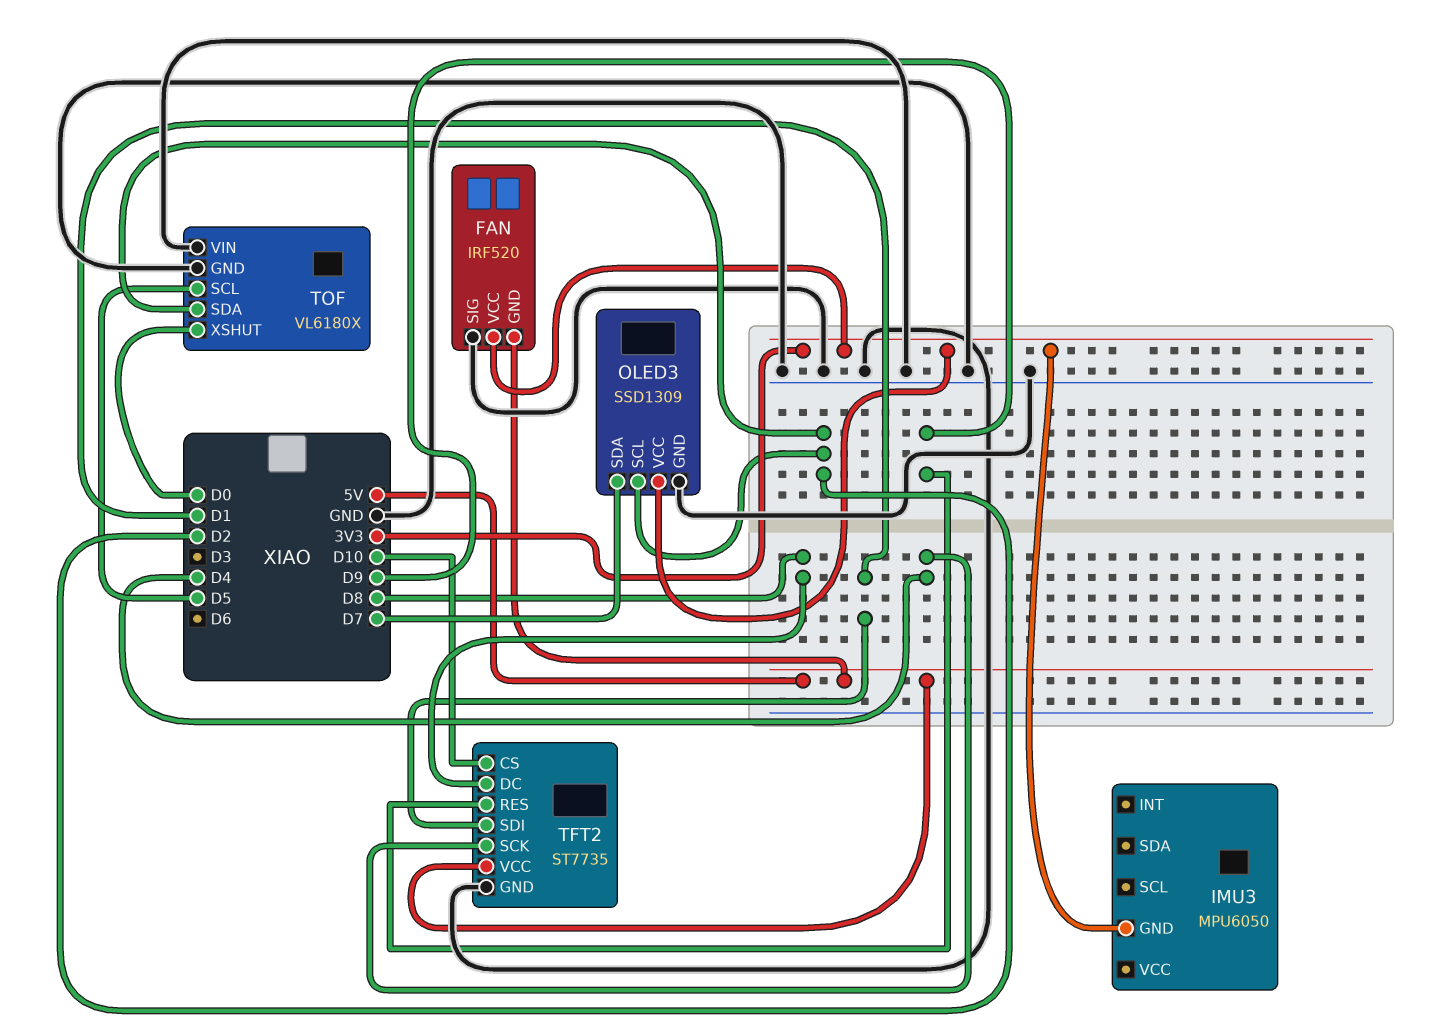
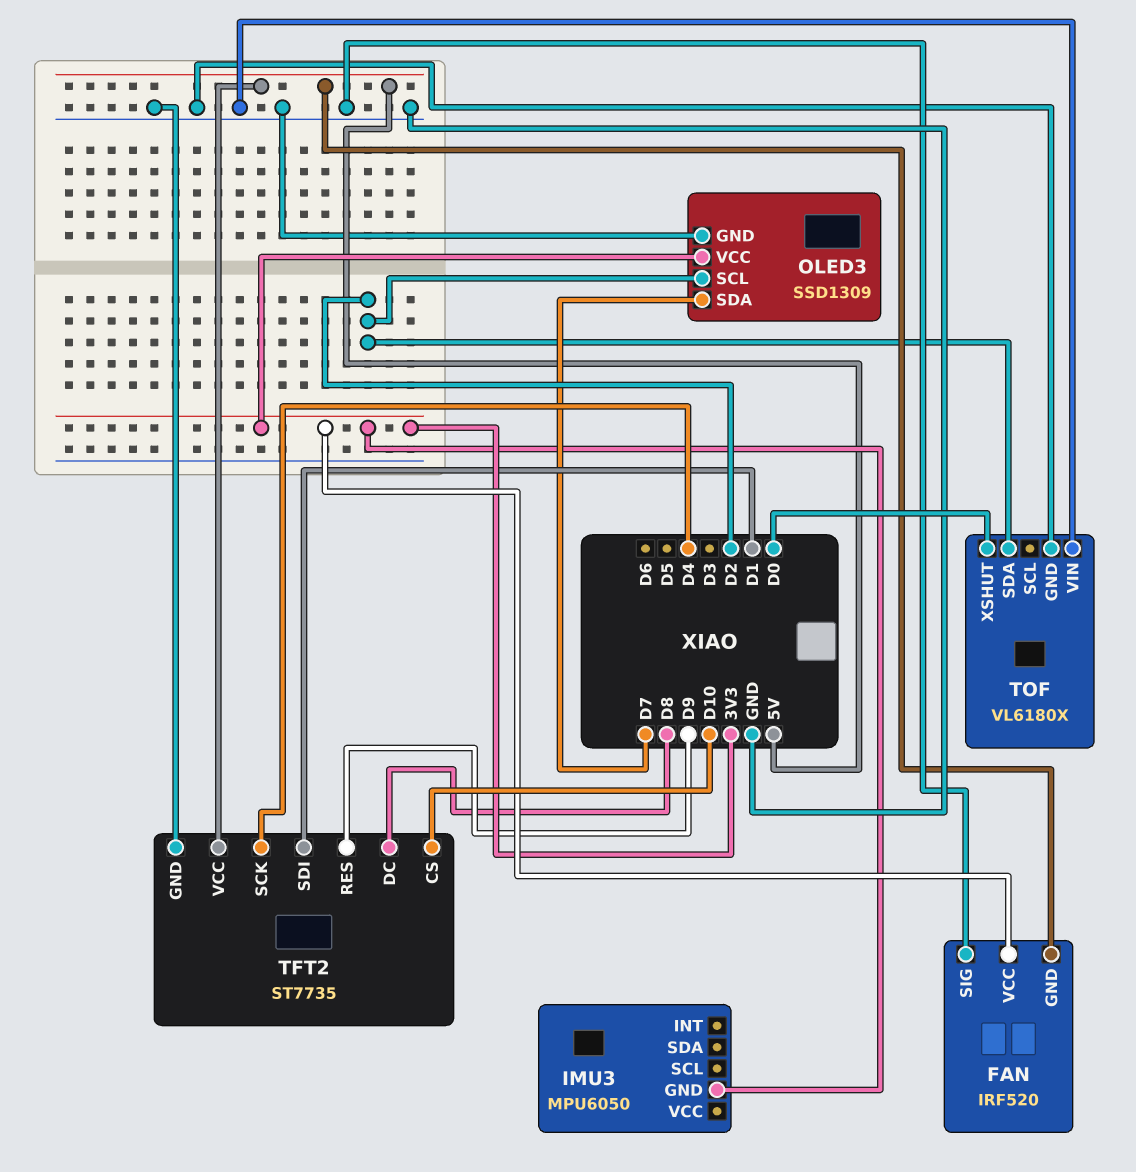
TOF pin SCL: D5 -> none

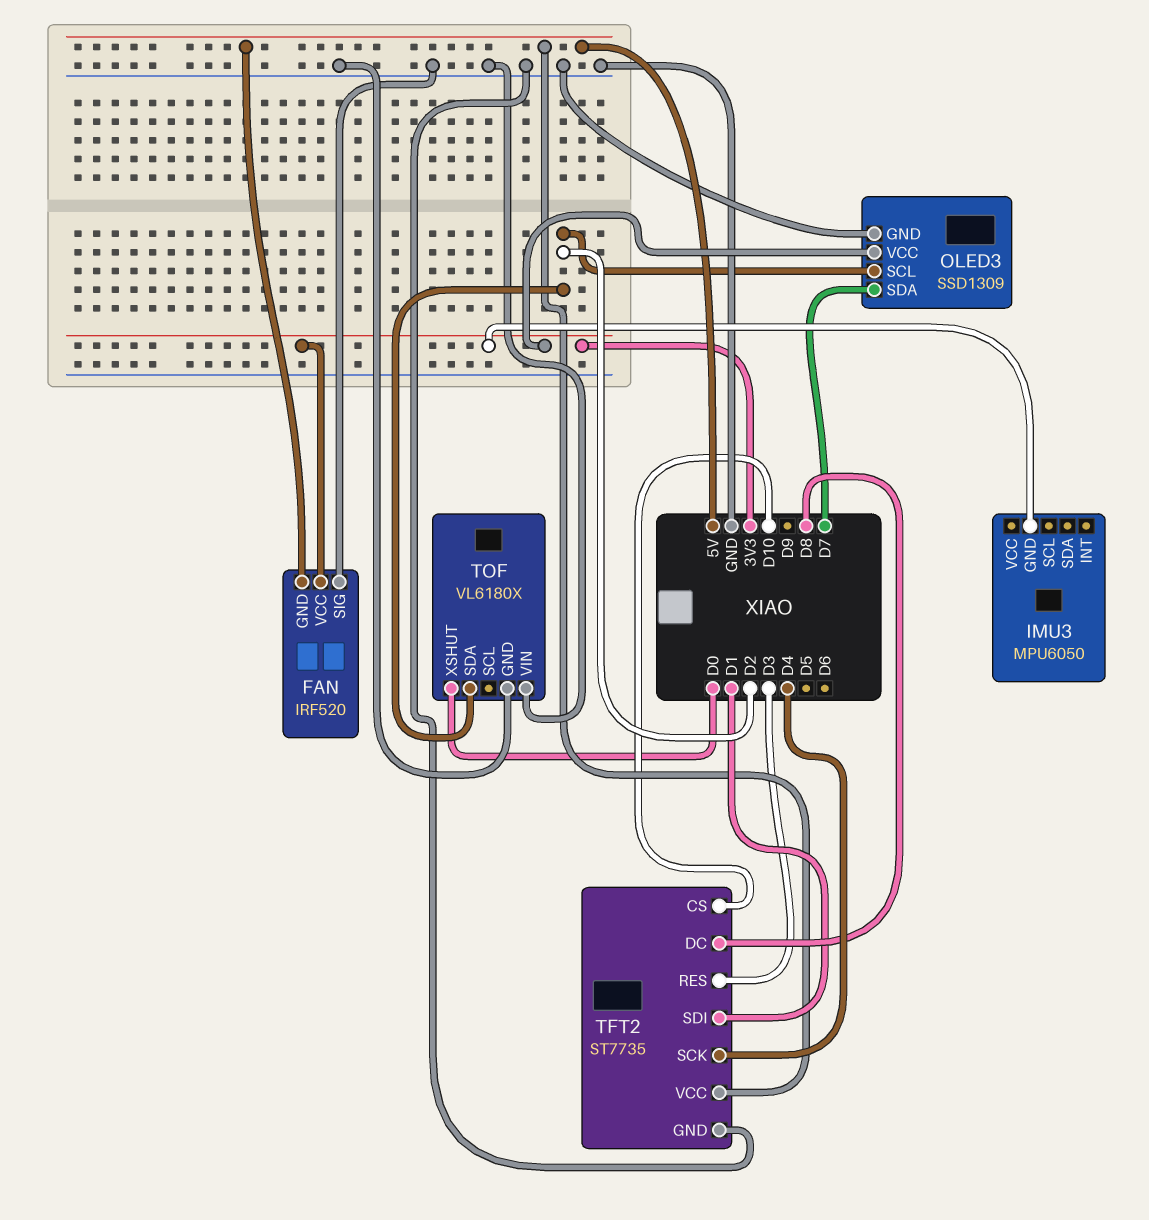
TFT2 pin RES: D9 -> D3

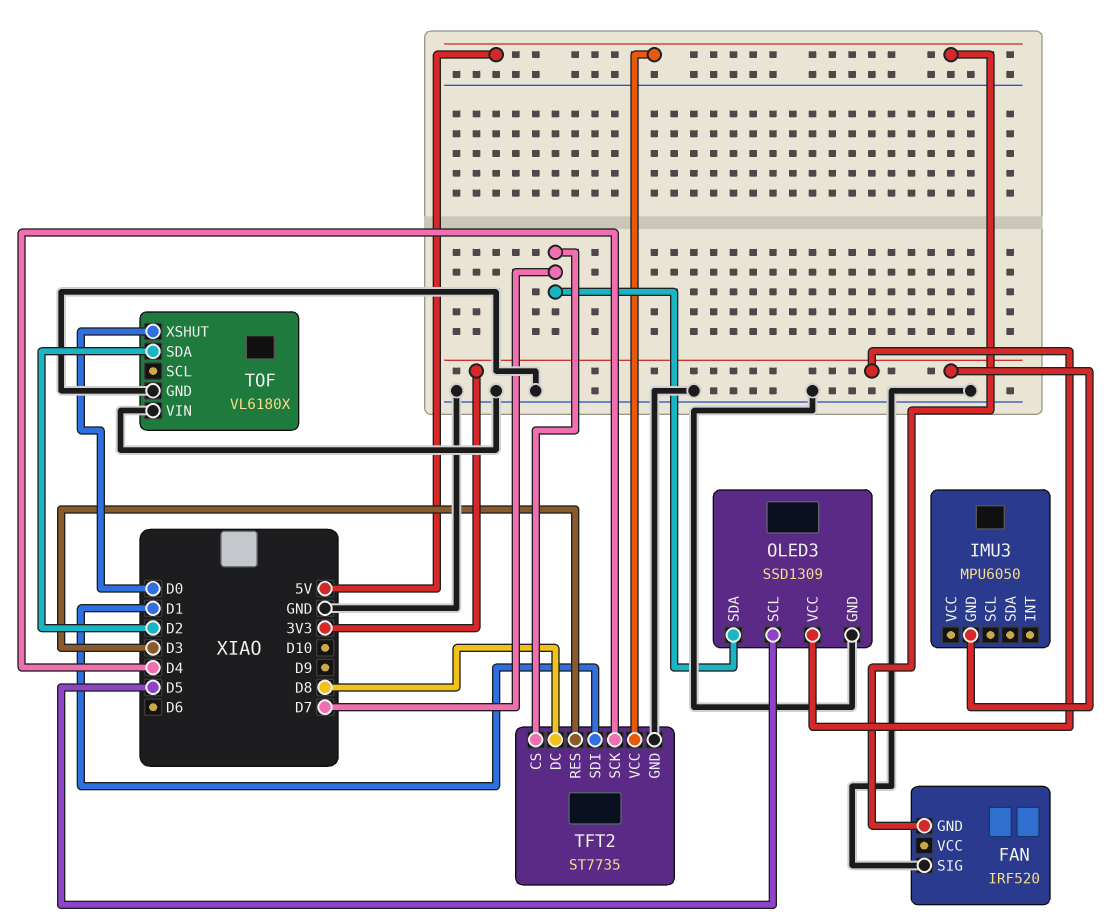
FAN pin VCC: 3V3 -> none
OLED3 pin SCL: D2 -> D5
TFT2 pin CS: D10 -> D7

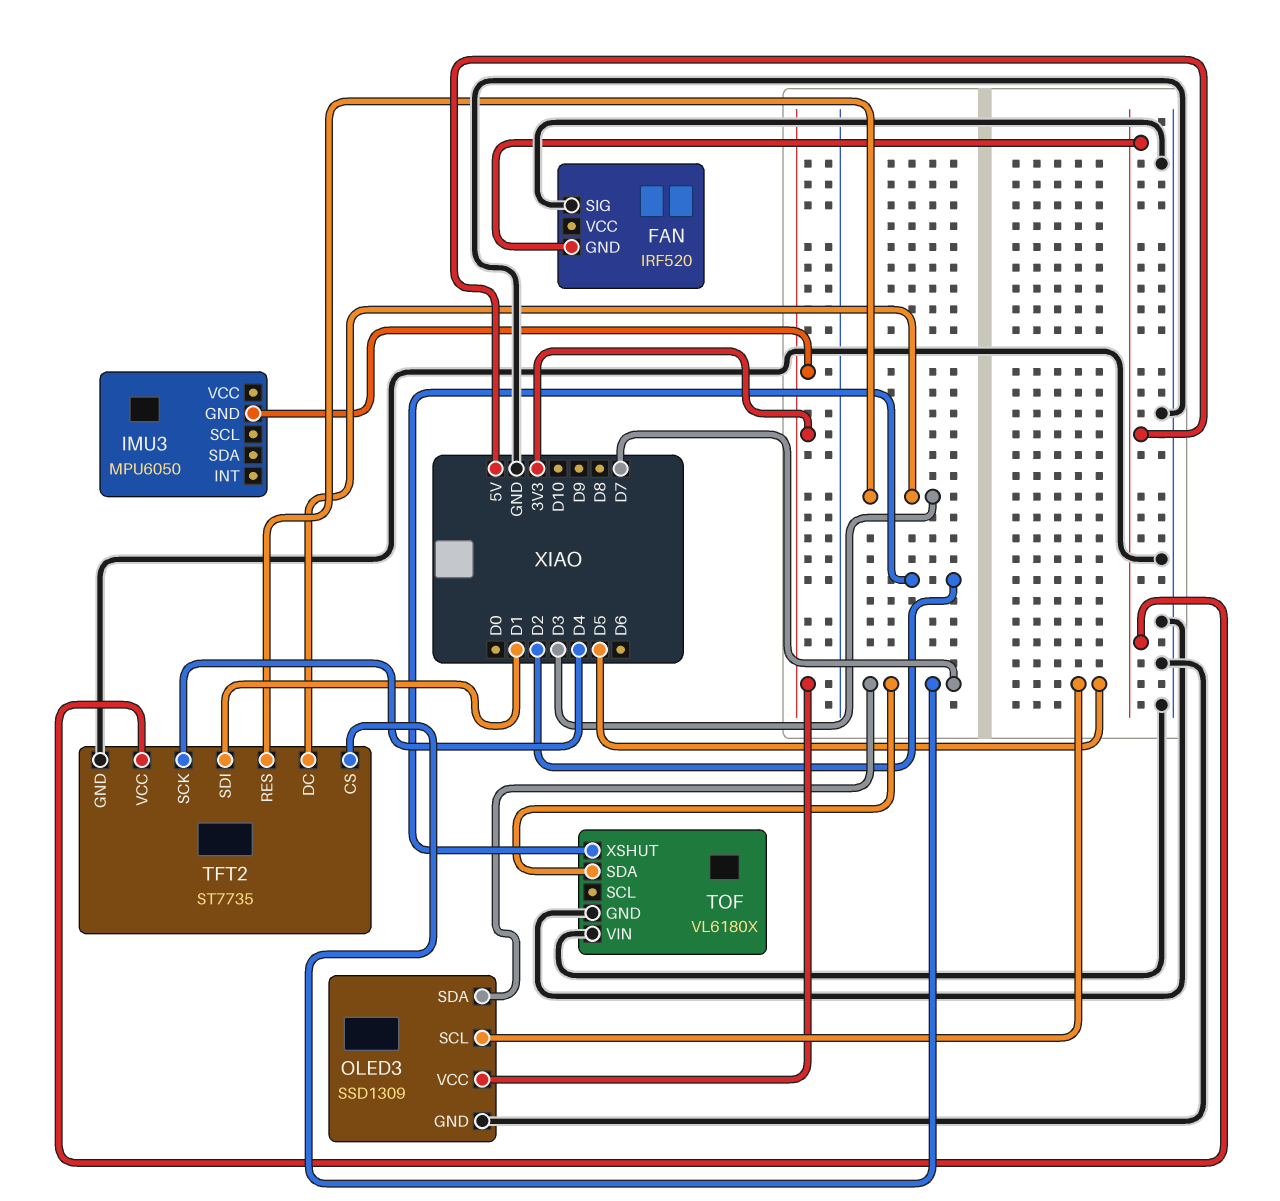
TFT2 pin DC: D8 -> D3
TOF pin SDA: D2 -> D7
TOF pin XSHUT: D0 -> D2

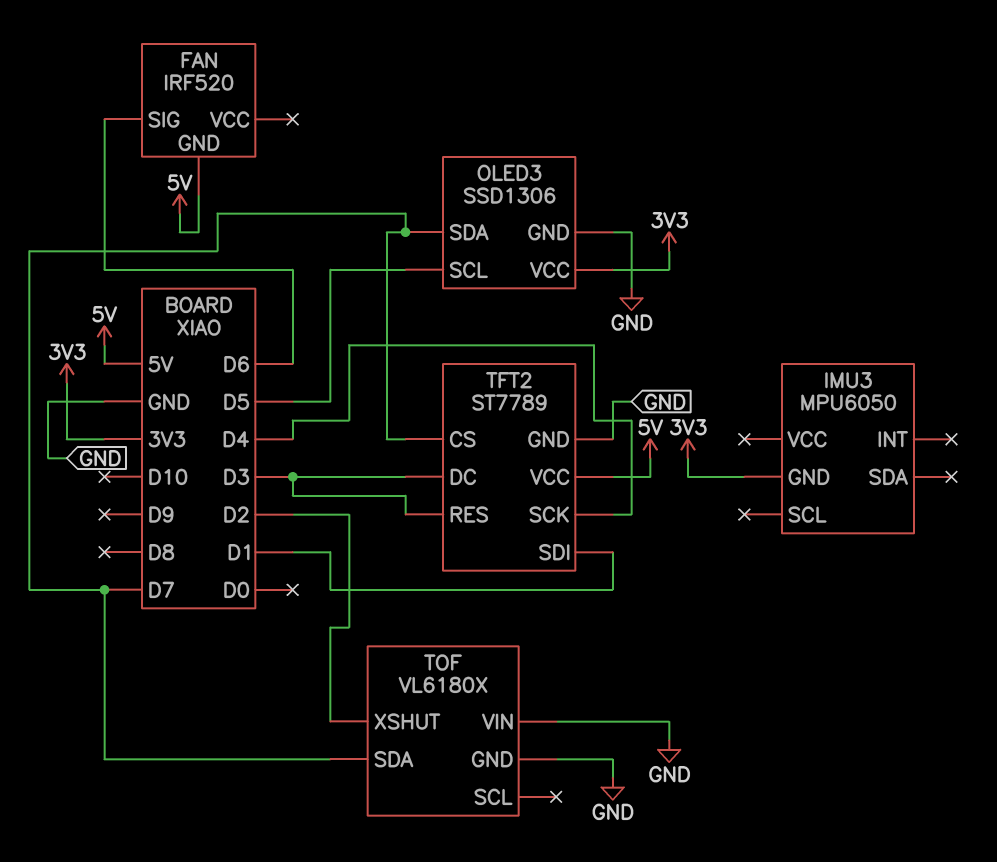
FAN pin SIG: GND -> D6
OLED3: SSD1309 -> SSD1306
TFT2: ST7735 -> ST7789

